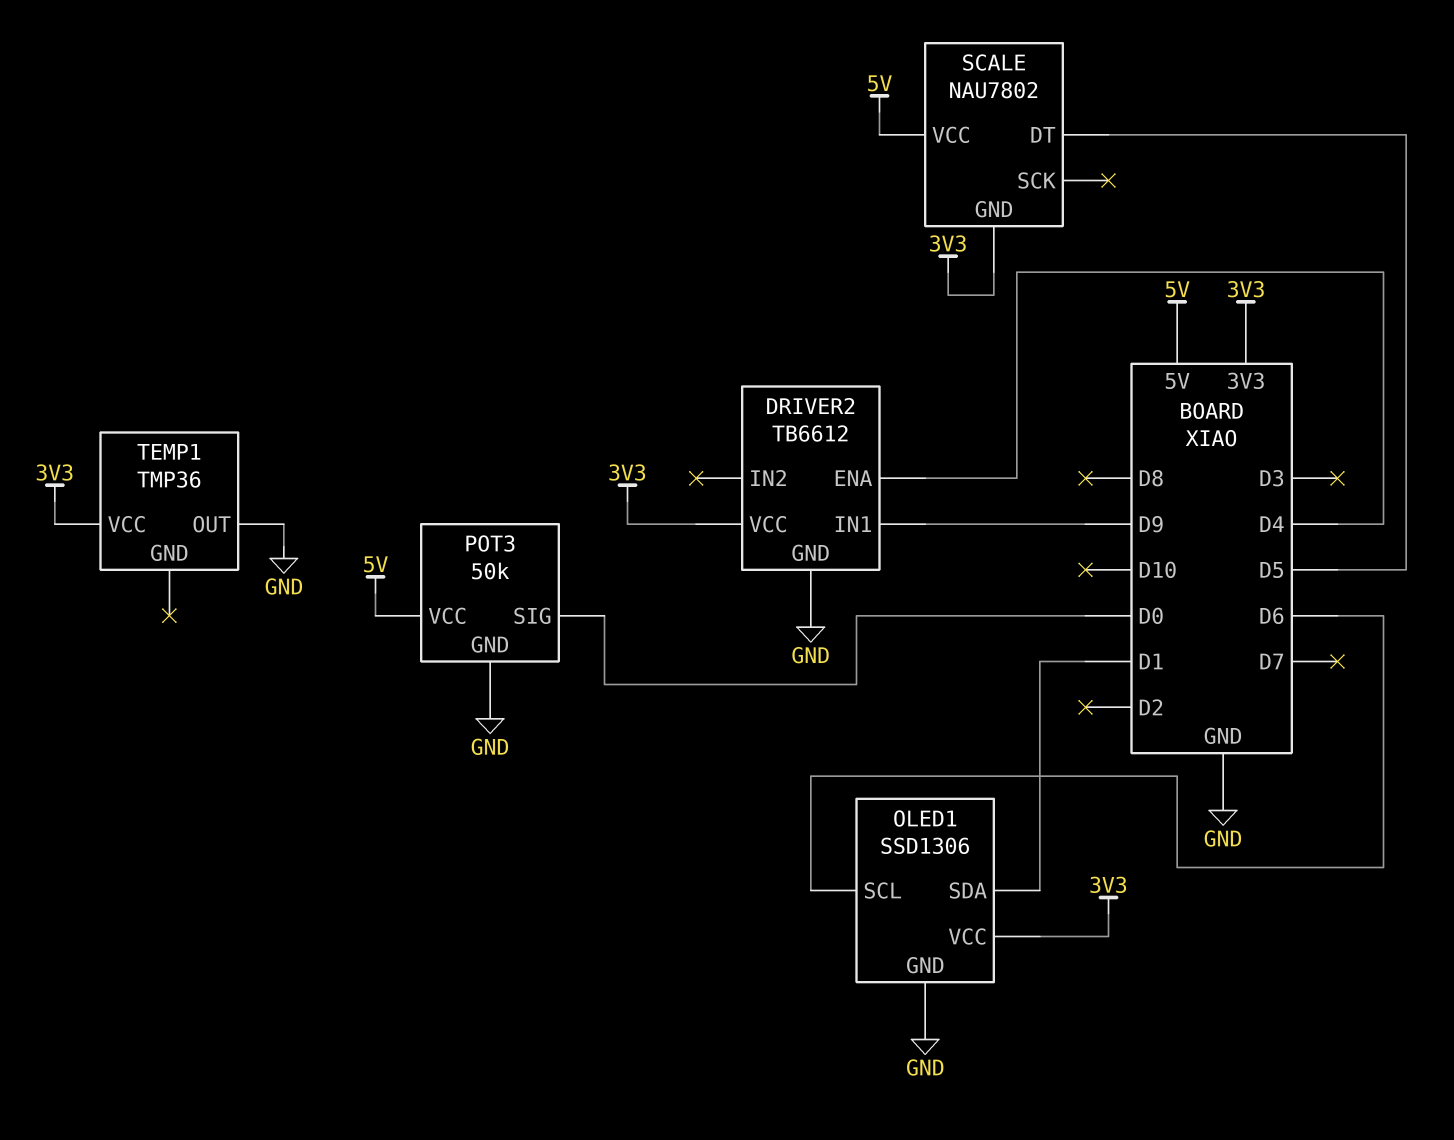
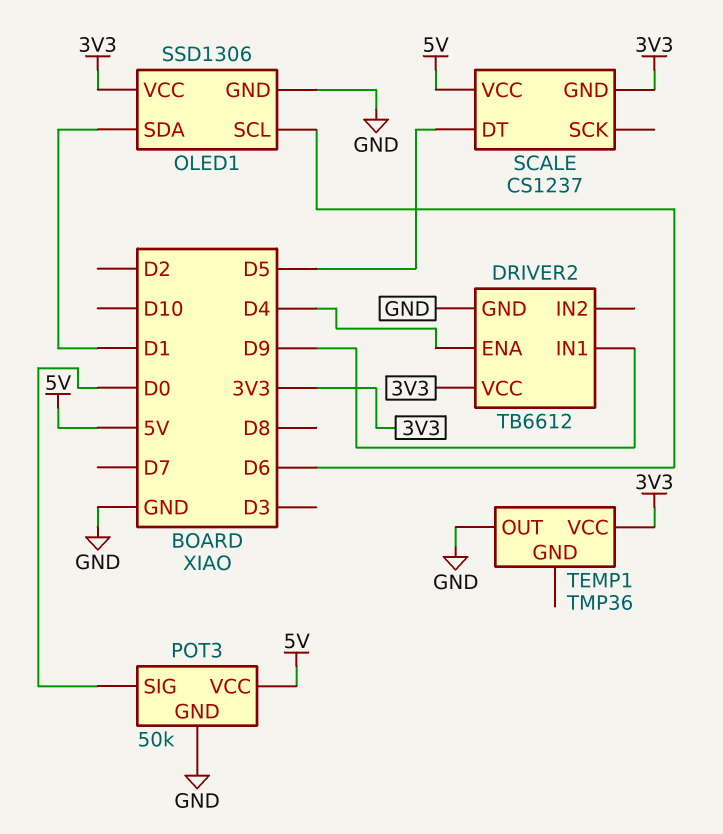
SCALE: NAU7802 -> CS1237

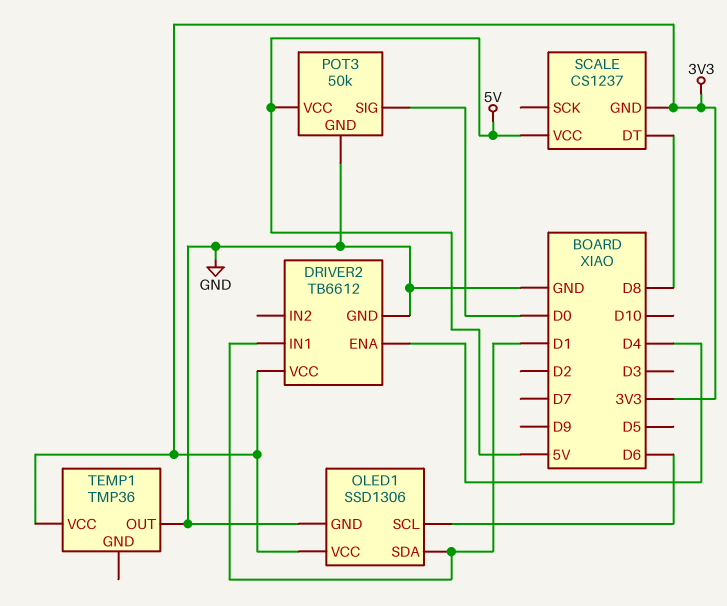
DRIVER2 pin IN1: D9 -> D1
SCALE pin DT: D5 -> D8

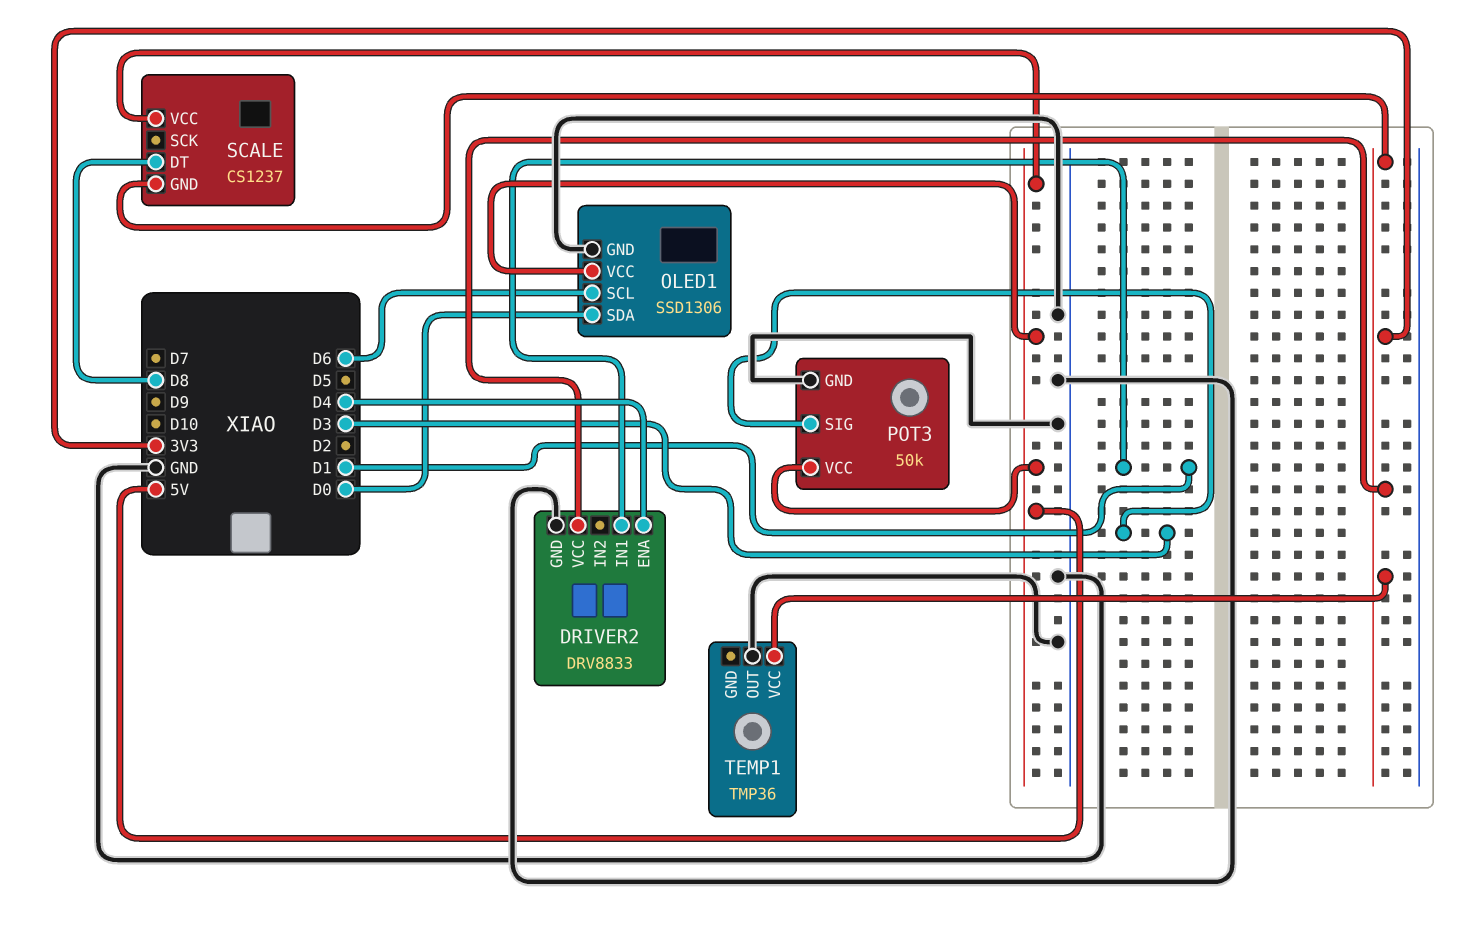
DRIVER2: TB6612 -> DRV8833
OLED1 pin SDA: D1 -> D0
OLED1 pin VCC: 3V3 -> 5V
POT3 pin SIG: D0 -> D3

